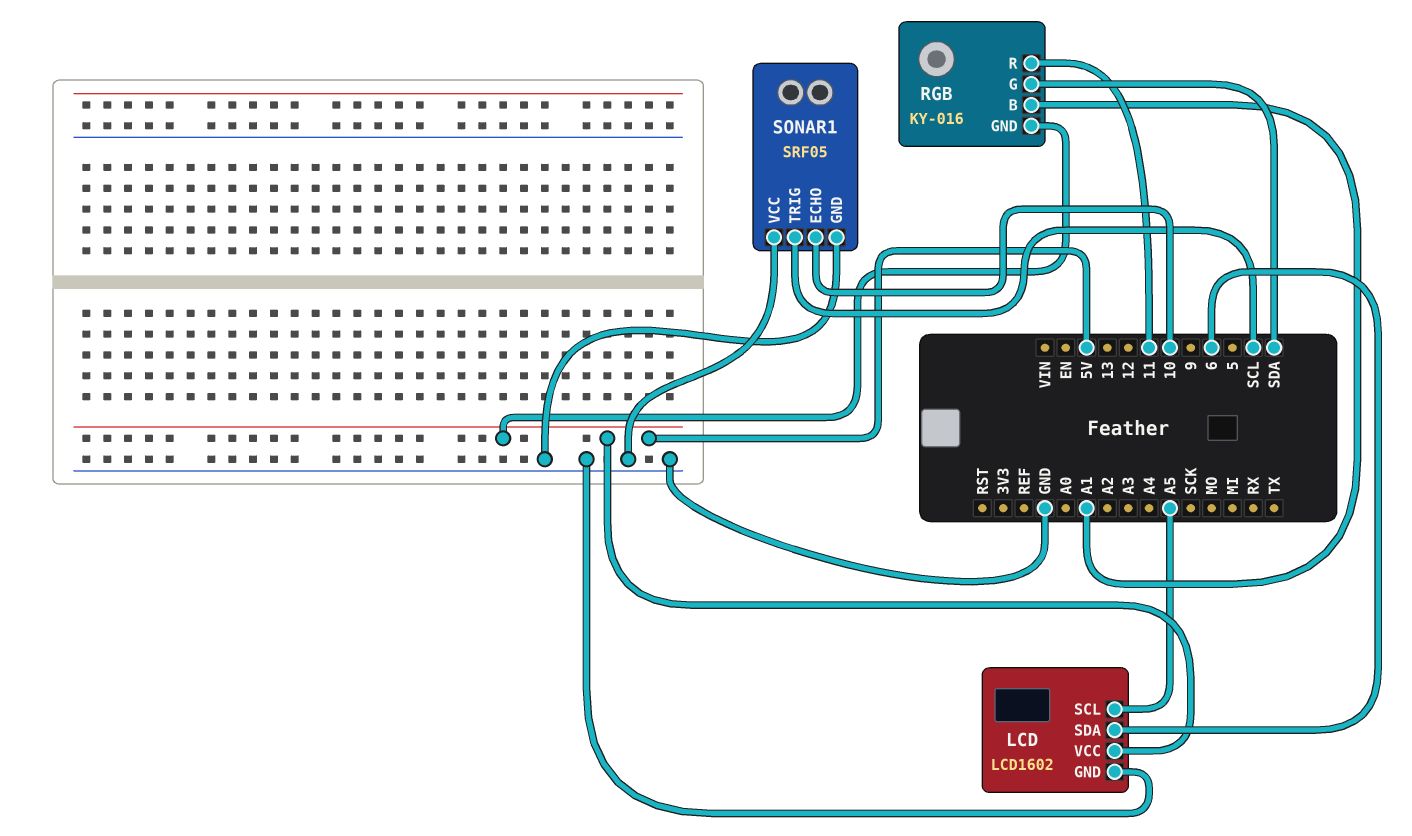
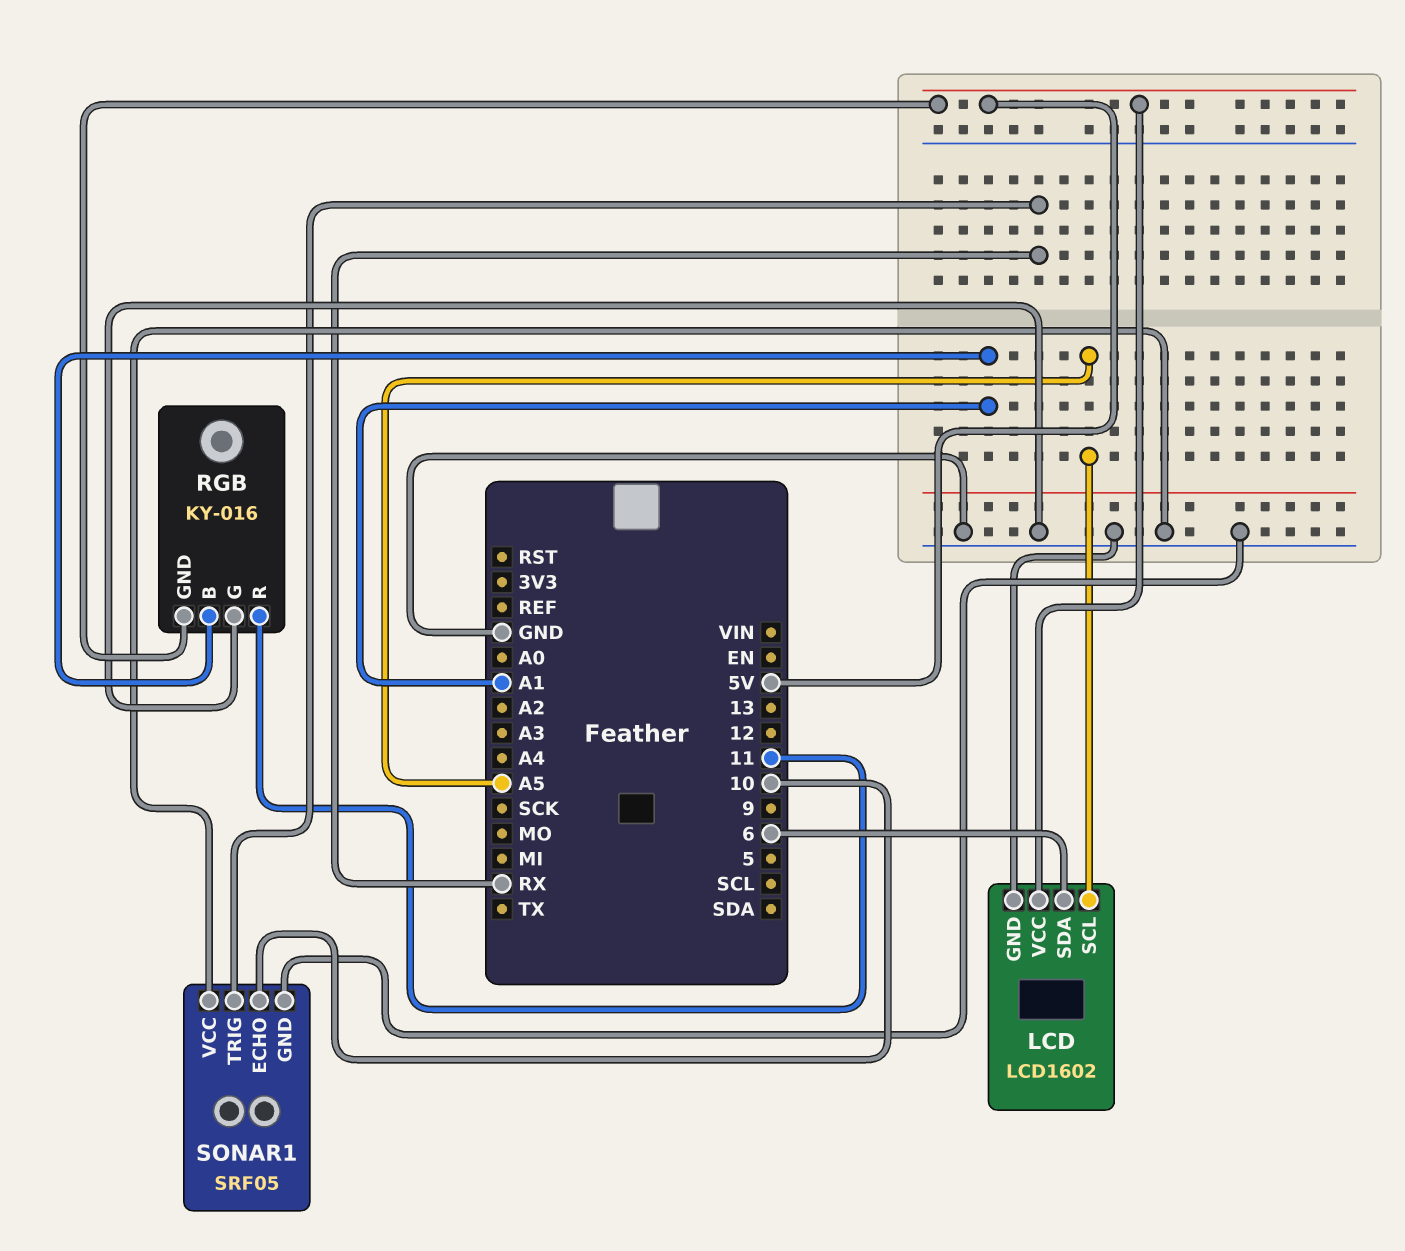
RGB pin G: SDA -> GND
SONAR1 pin TRIG: SCL -> RX

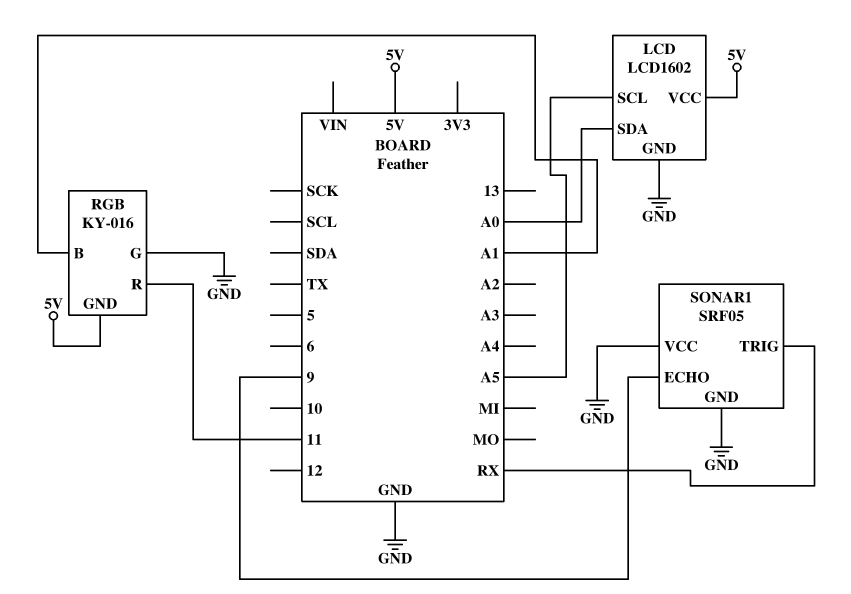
LCD pin SDA: 6 -> A0
SONAR1 pin ECHO: 10 -> 9

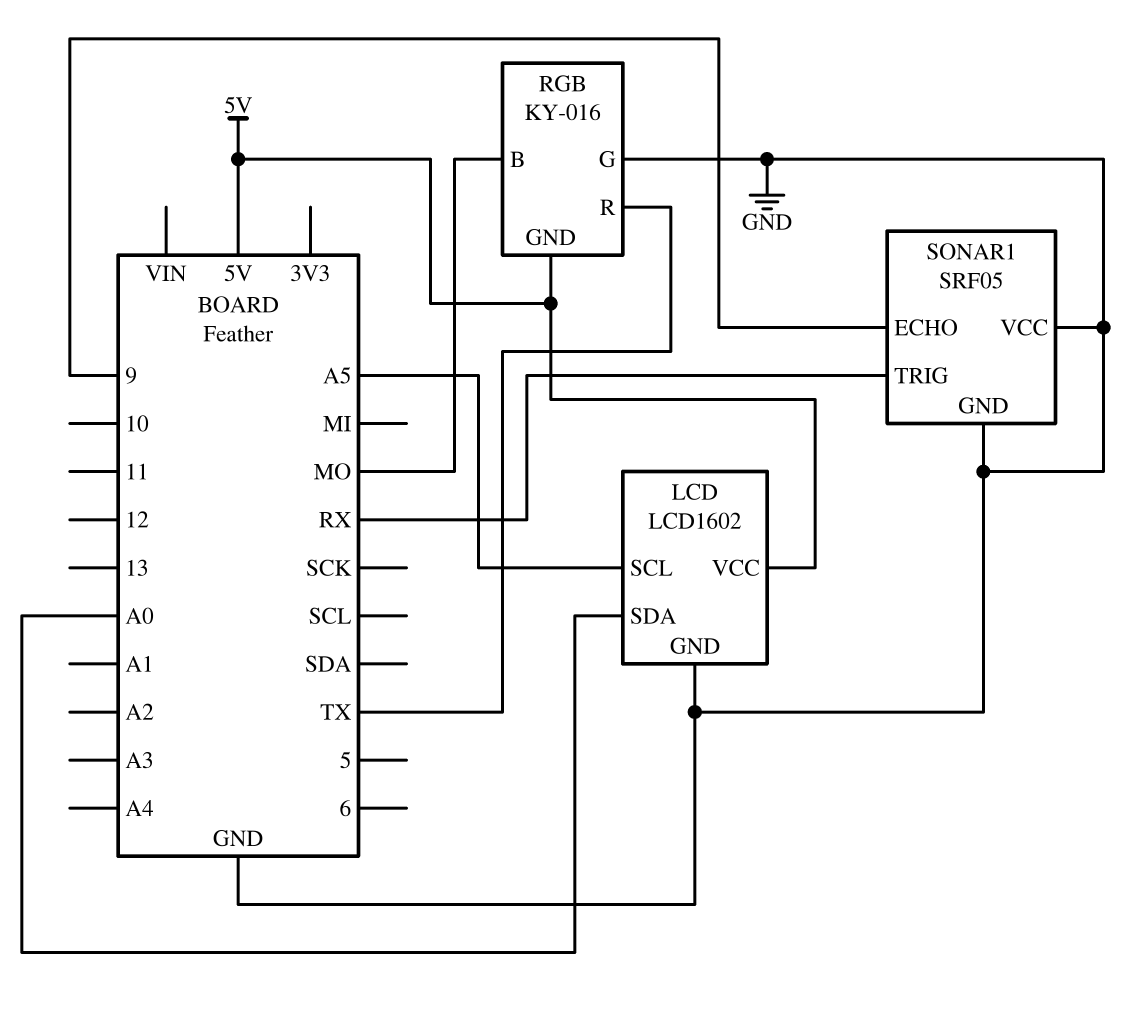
RGB pin B: A1 -> MO
RGB pin R: 11 -> TX

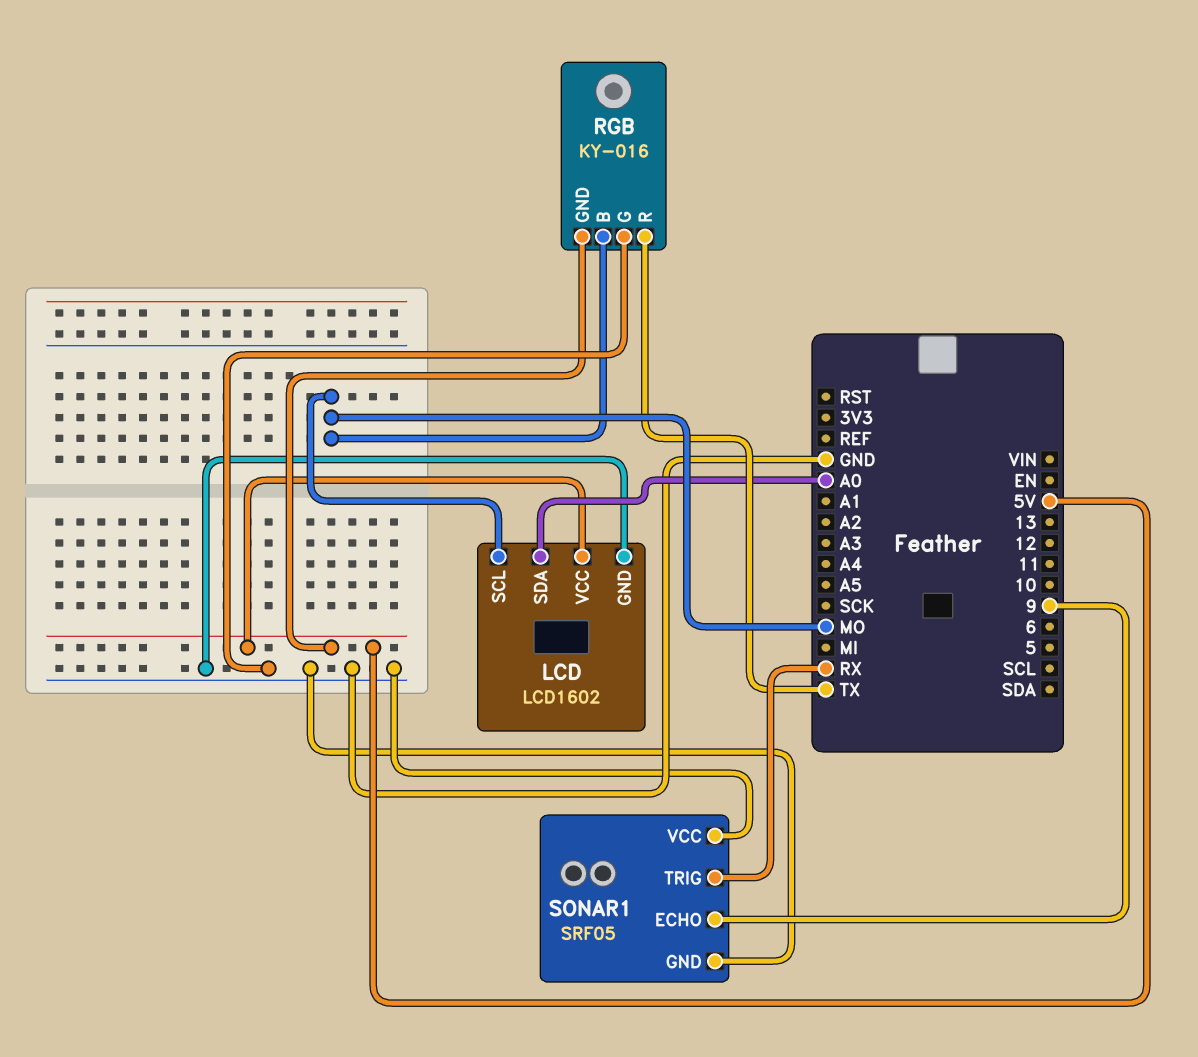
LCD pin SCL: A5 -> MO

